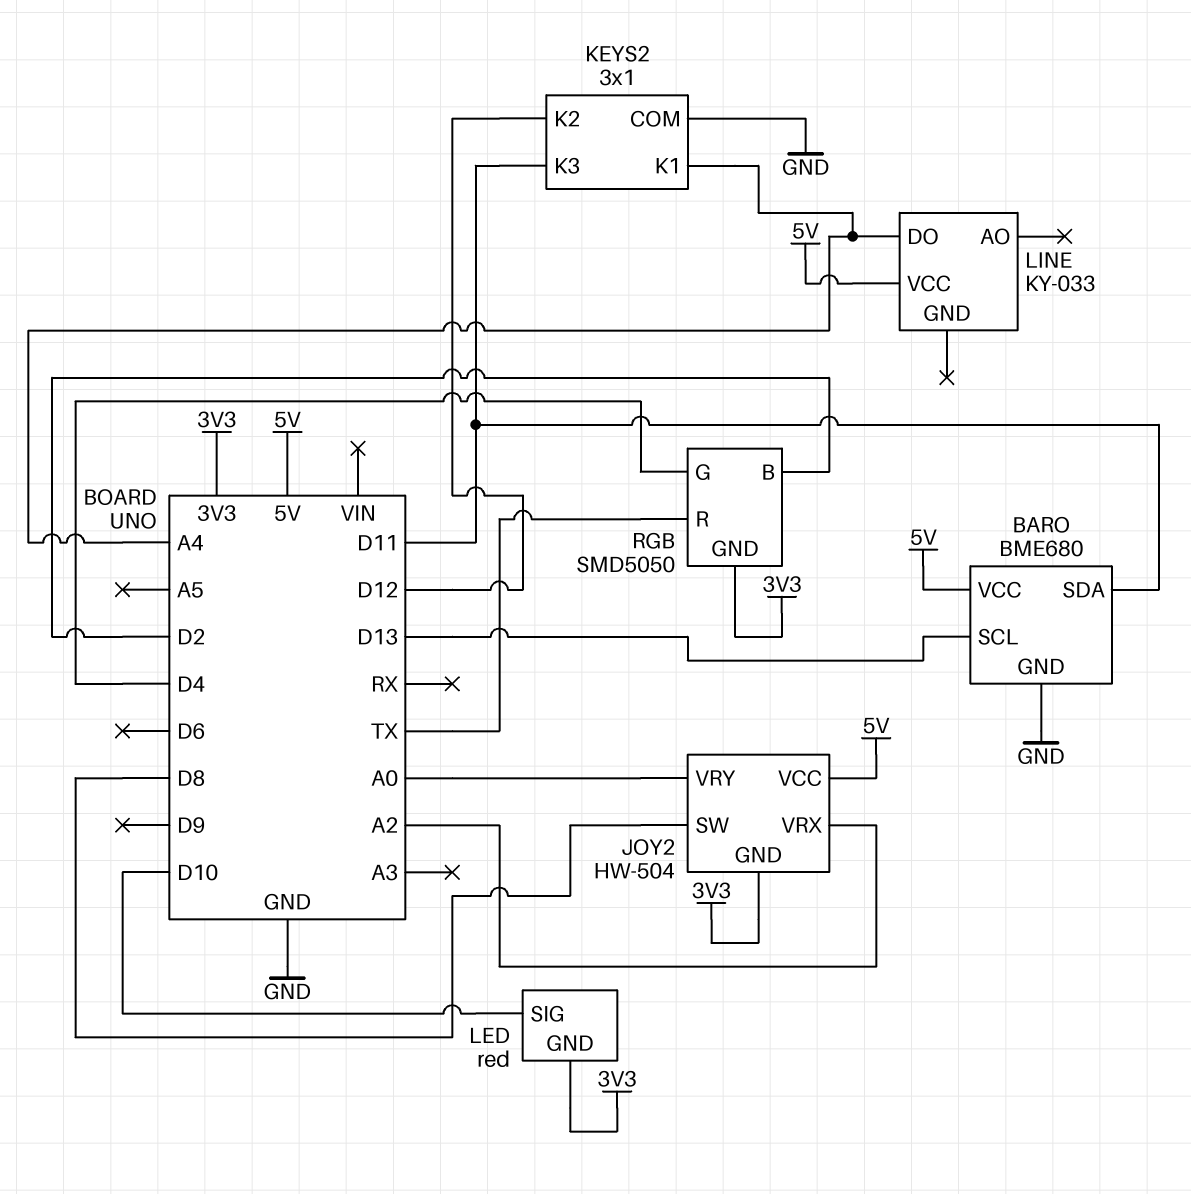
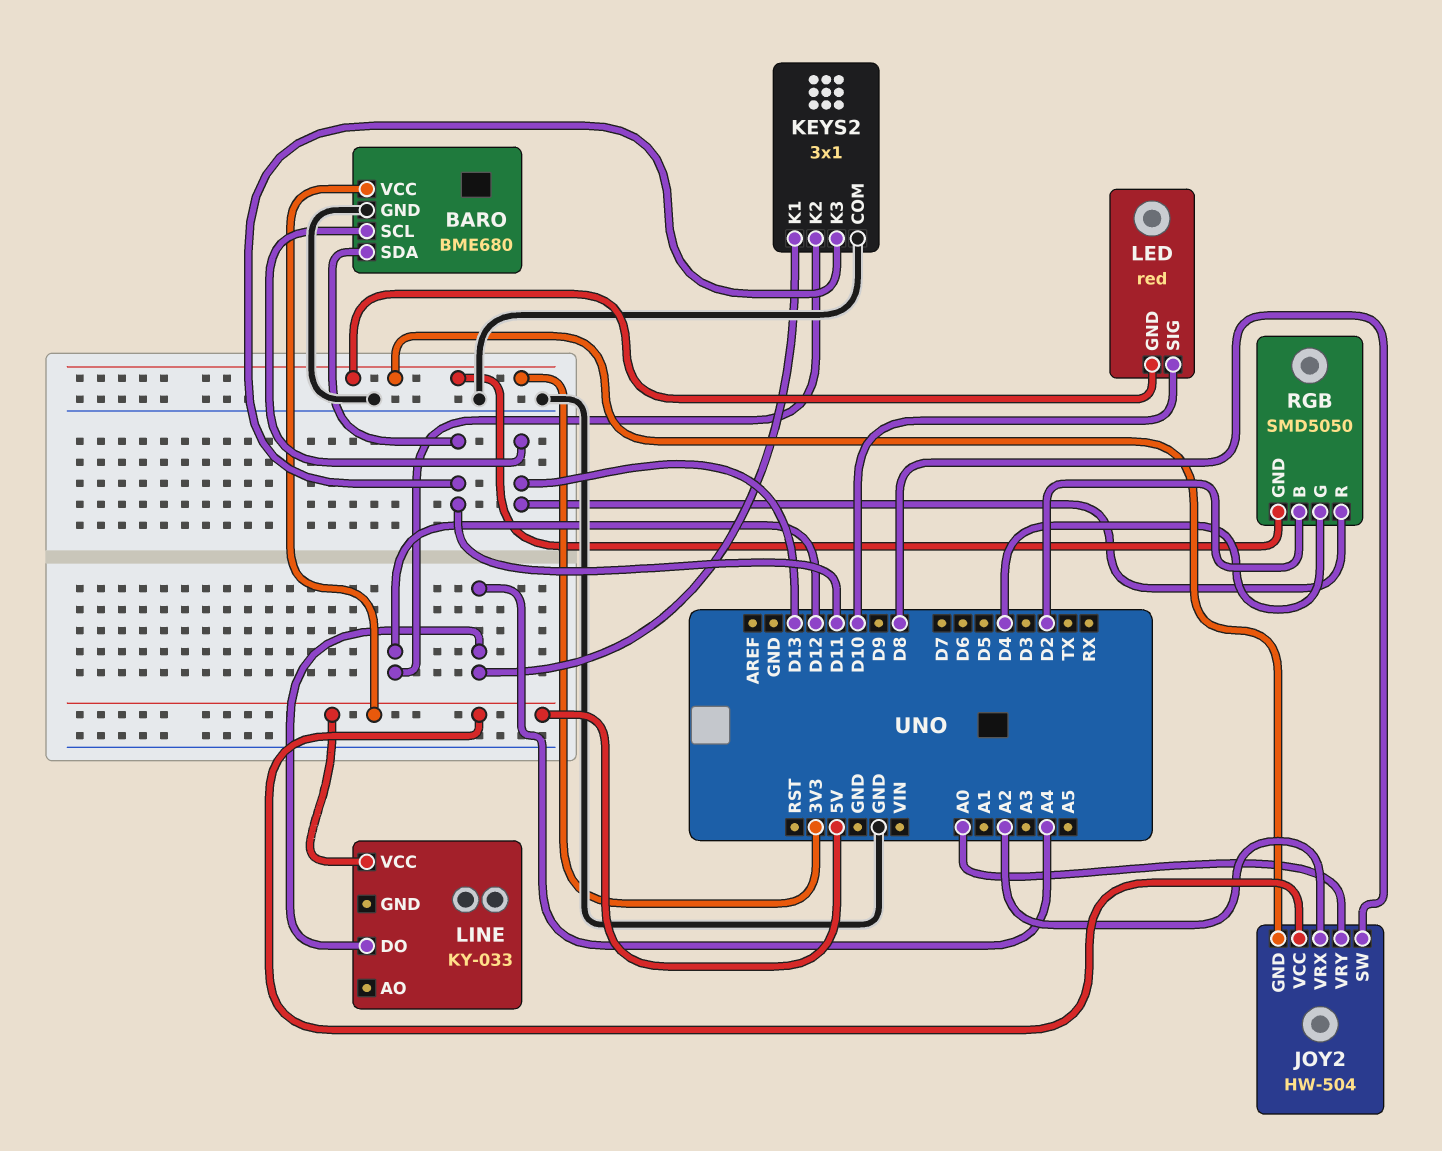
RGB pin R: TX -> D13

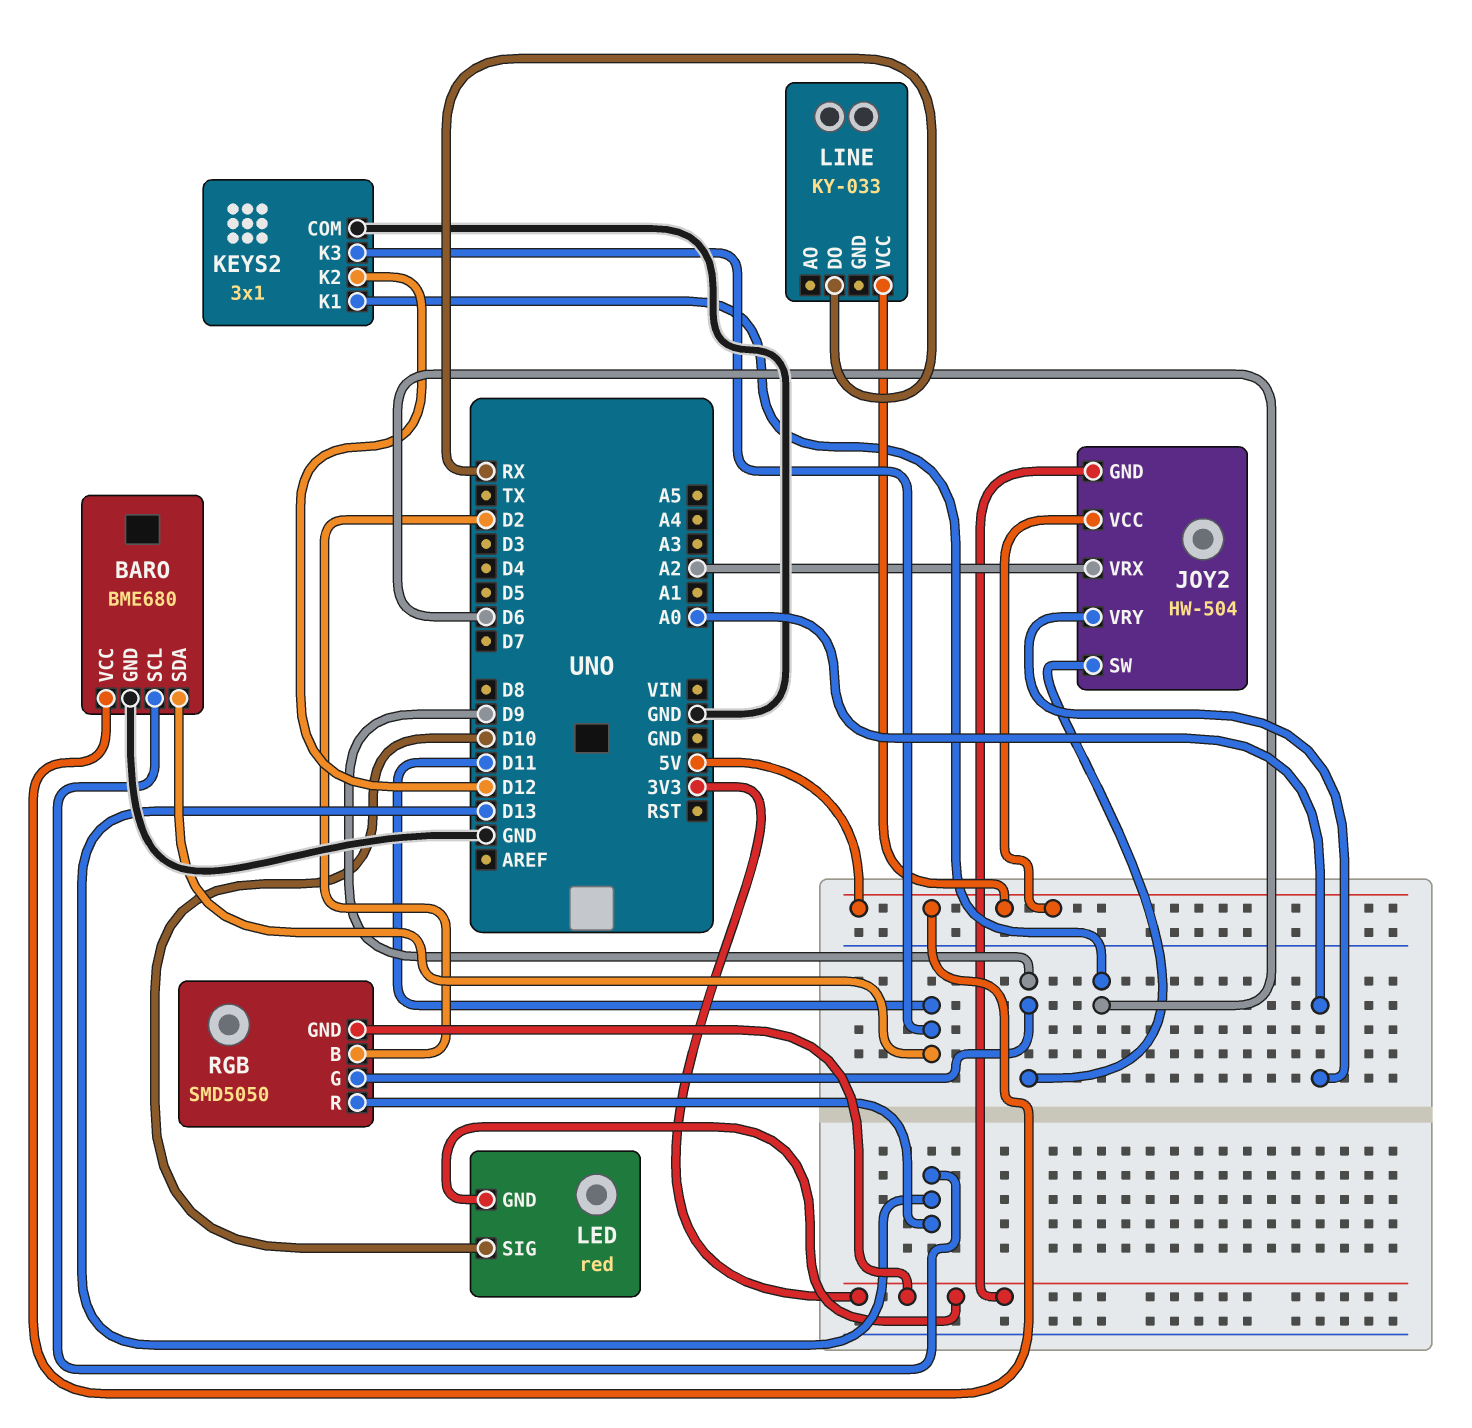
JOY2 pin SW: D8 -> D9
KEYS2 pin K1: A4 -> D6
LINE pin DO: A4 -> RX
RGB pin G: D4 -> D9

